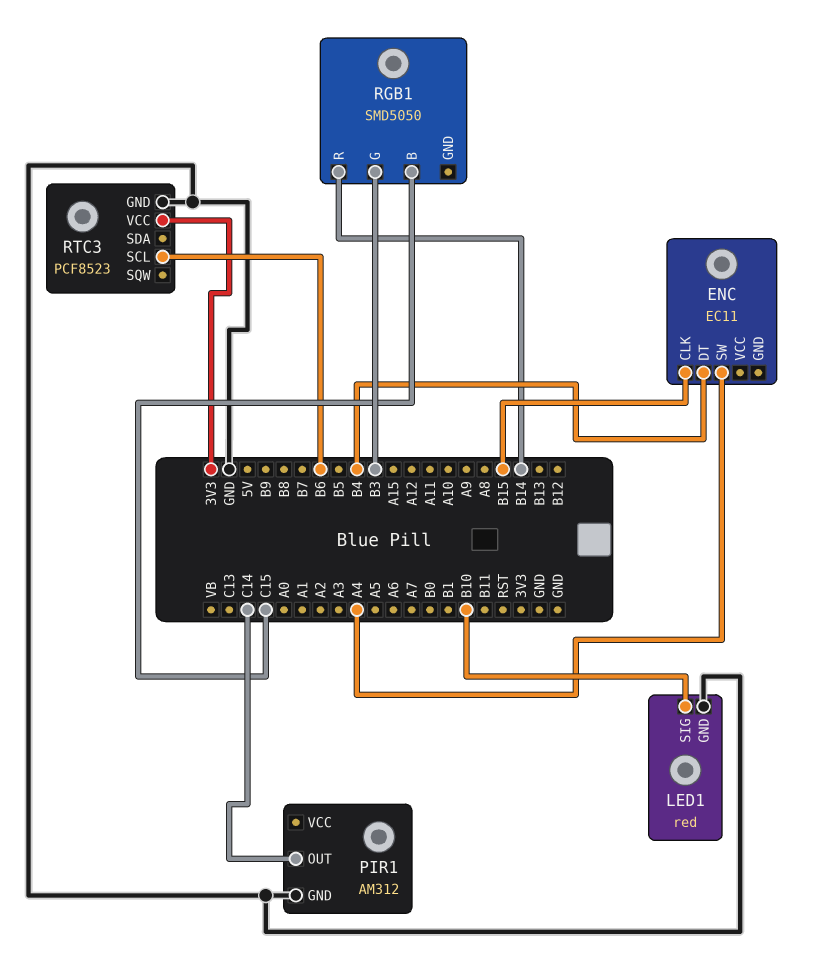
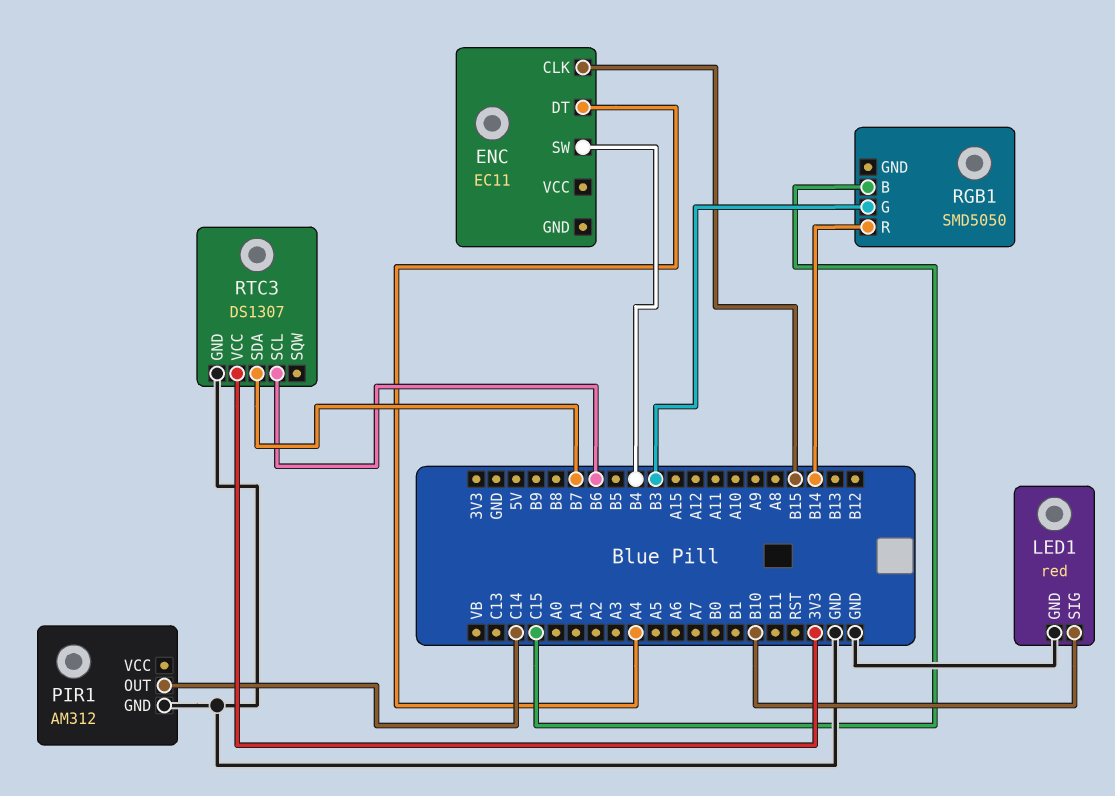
ENC pin DT: B4 -> A4
ENC pin SW: A4 -> B4
RTC3: PCF8523 -> DS1307
RTC3 pin SDA: none -> B7

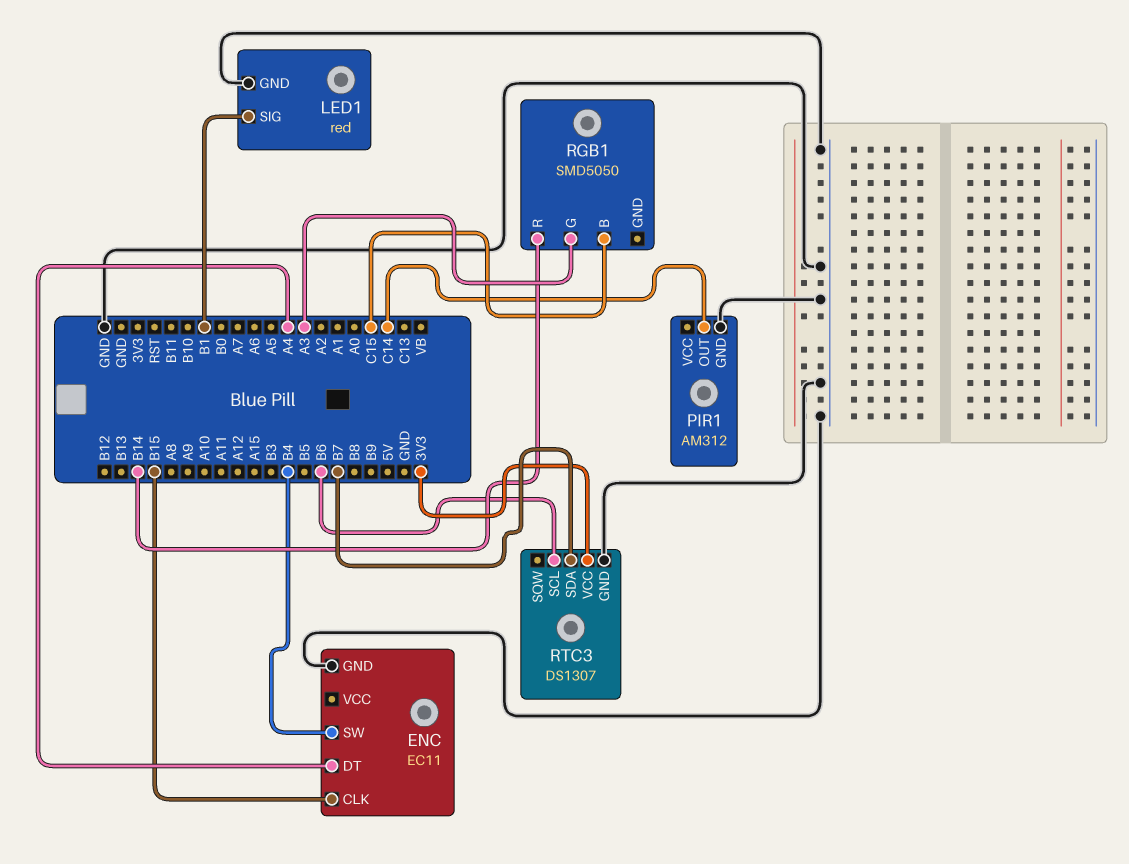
ENC pin GND: none -> GND
LED1 pin SIG: B10 -> B1
RGB1 pin G: B3 -> A3

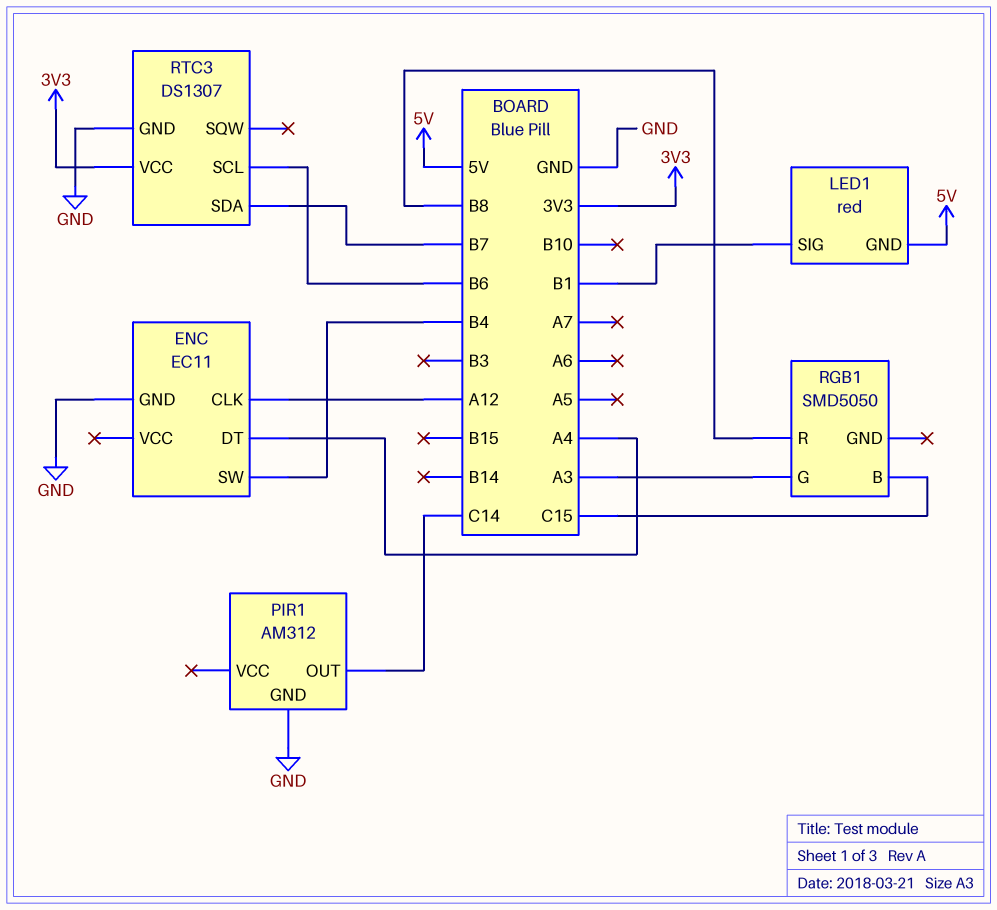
ENC pin CLK: B15 -> A12
LED1 pin GND: GND -> 5V
RGB1 pin R: B14 -> B8

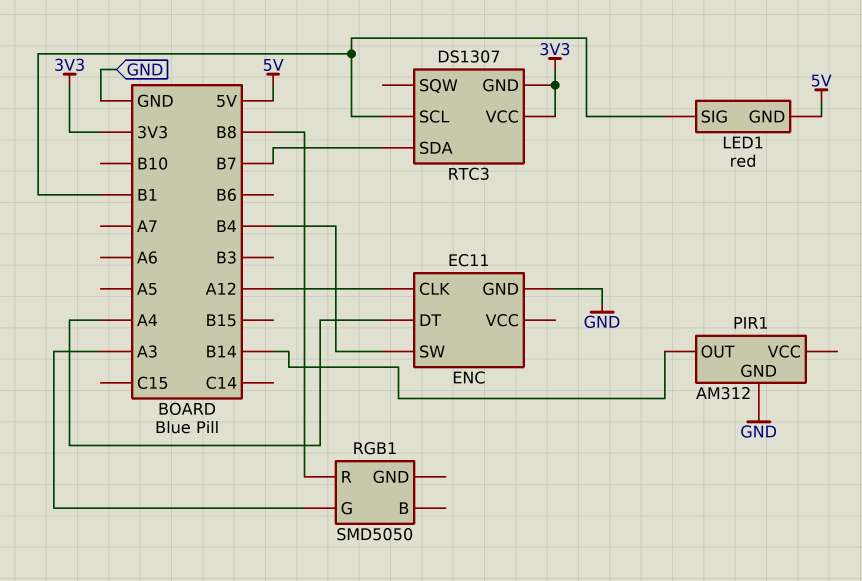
PIR1 pin OUT: C14 -> B14
RGB1 pin B: C15 -> none
RTC3 pin GND: GND -> 3V3
RTC3 pin SCL: B6 -> B1

